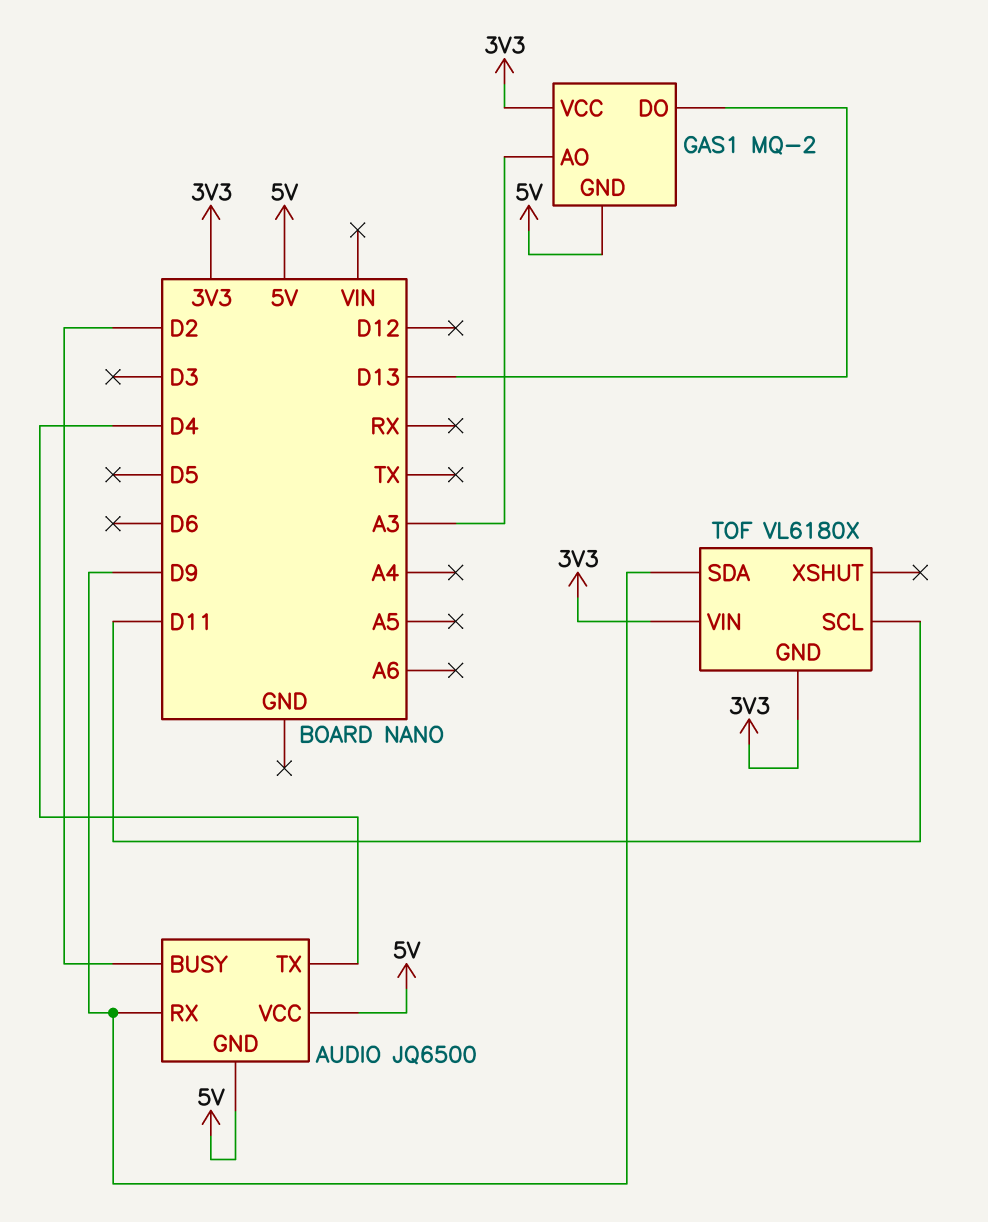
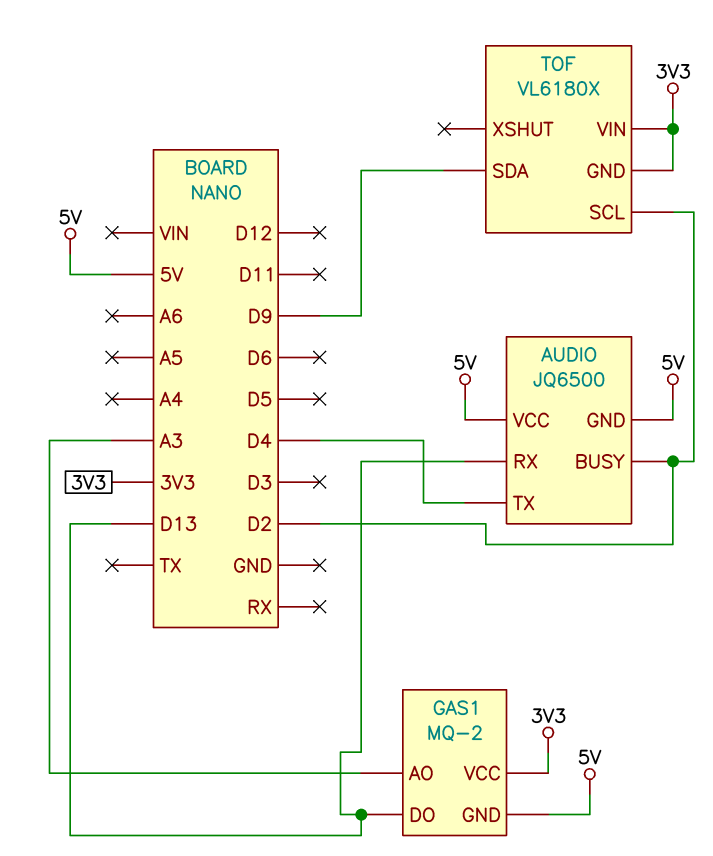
AUDIO pin RX: D9 -> D13
TOF pin SCL: D11 -> D2

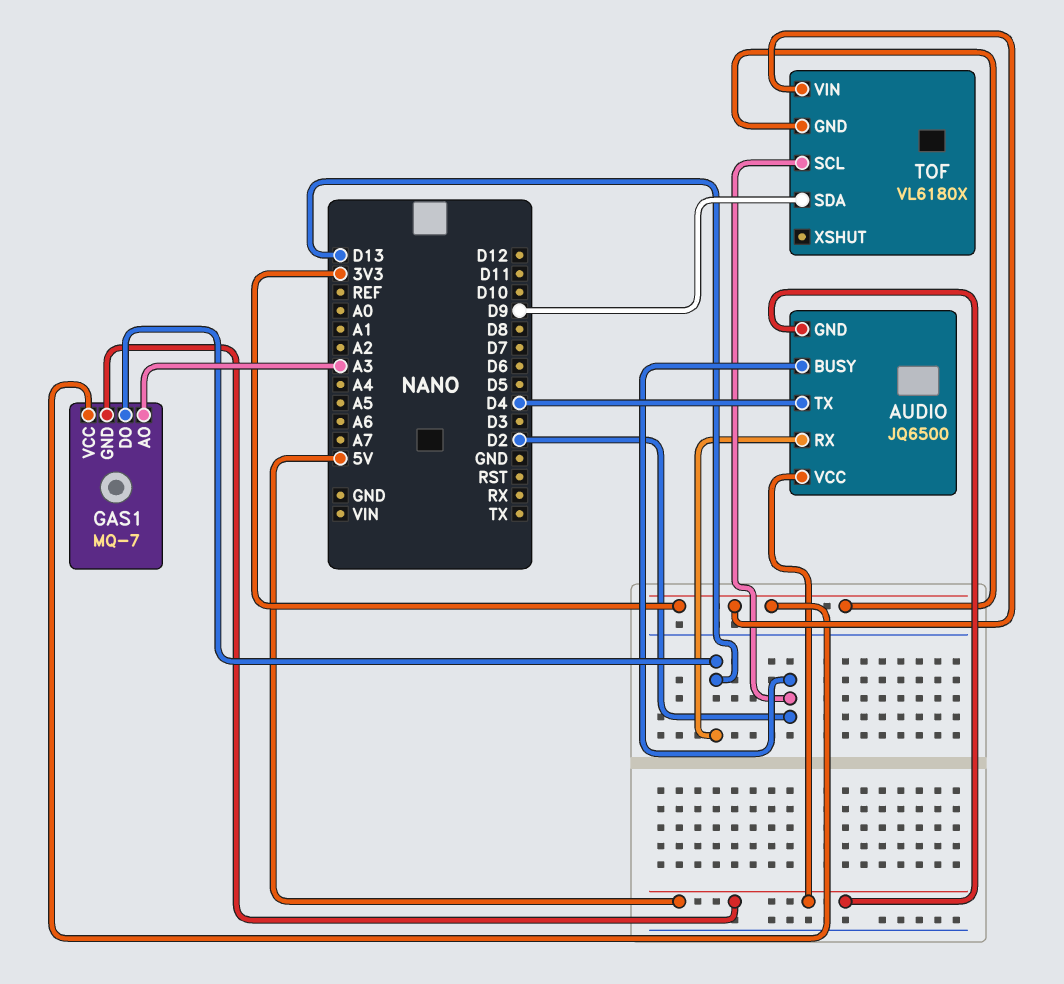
GAS1: MQ-2 -> MQ-7

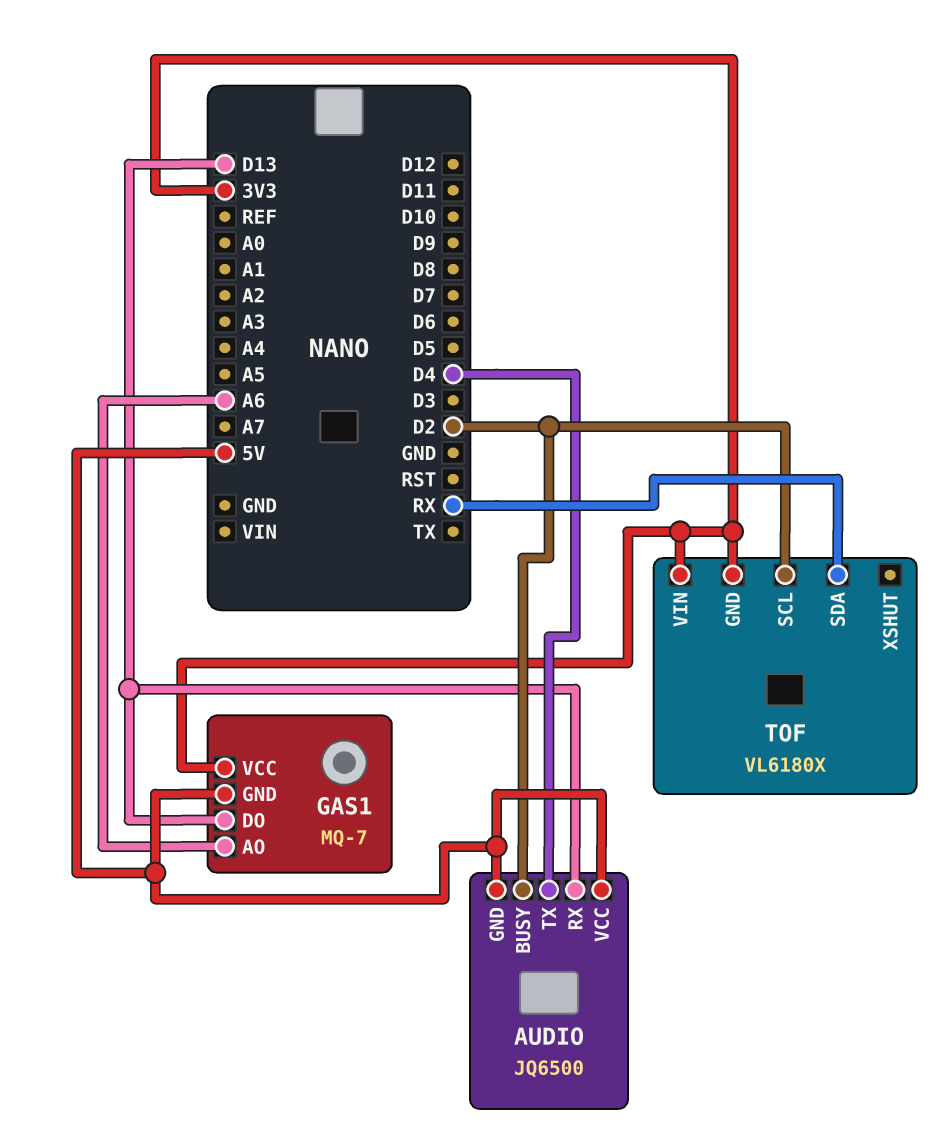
GAS1 pin AO: A3 -> A6
TOF pin SDA: D9 -> RX

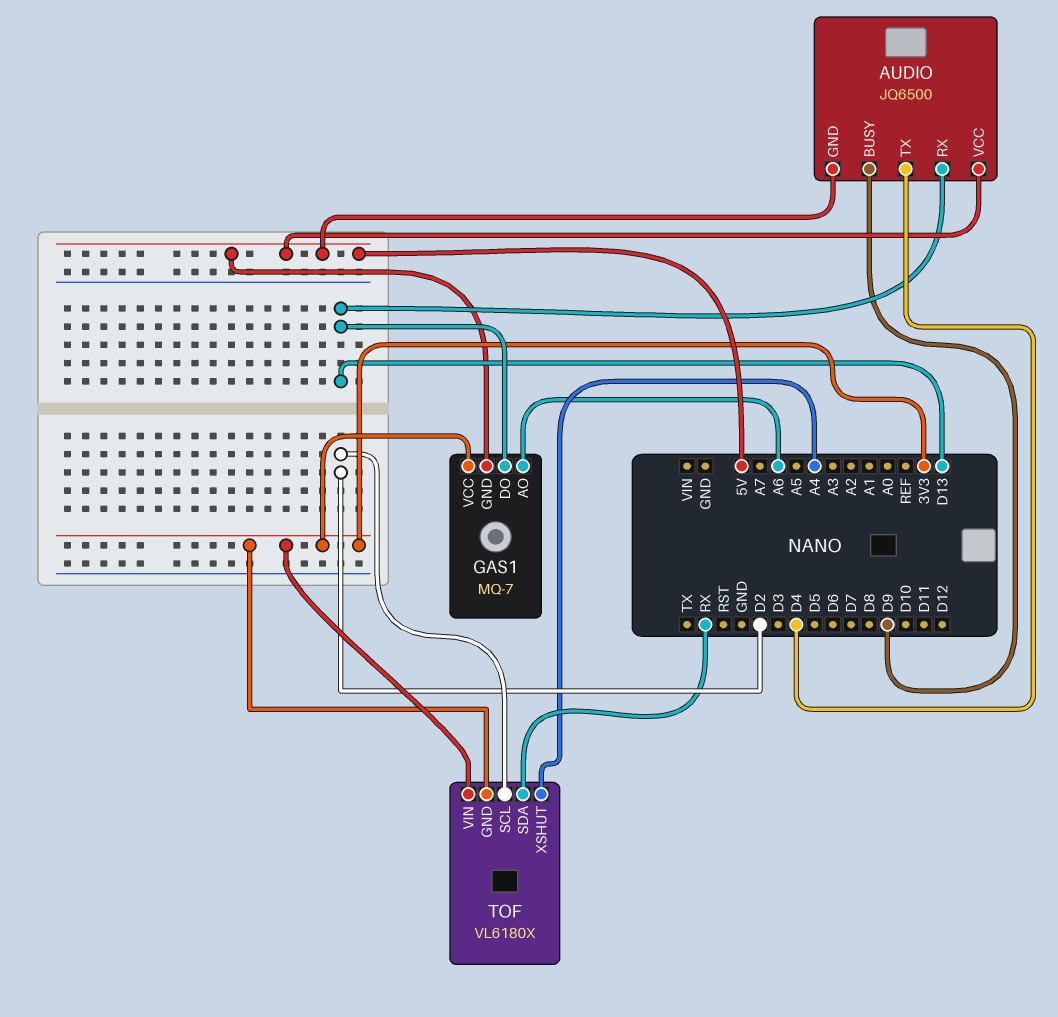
AUDIO pin BUSY: D2 -> D9
TOF pin XSHUT: none -> A4

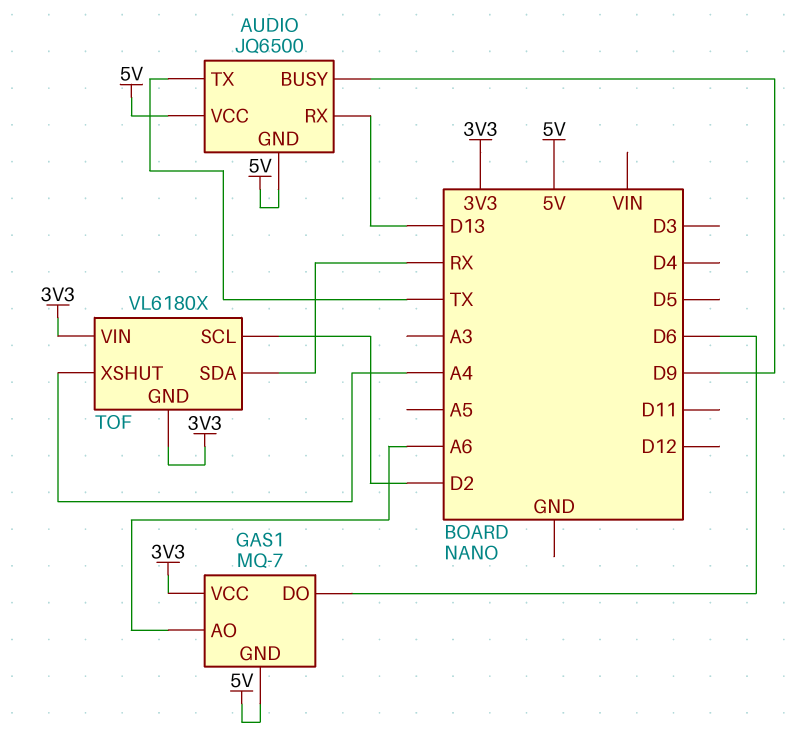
AUDIO pin TX: D4 -> TX
GAS1 pin DO: D13 -> D6

